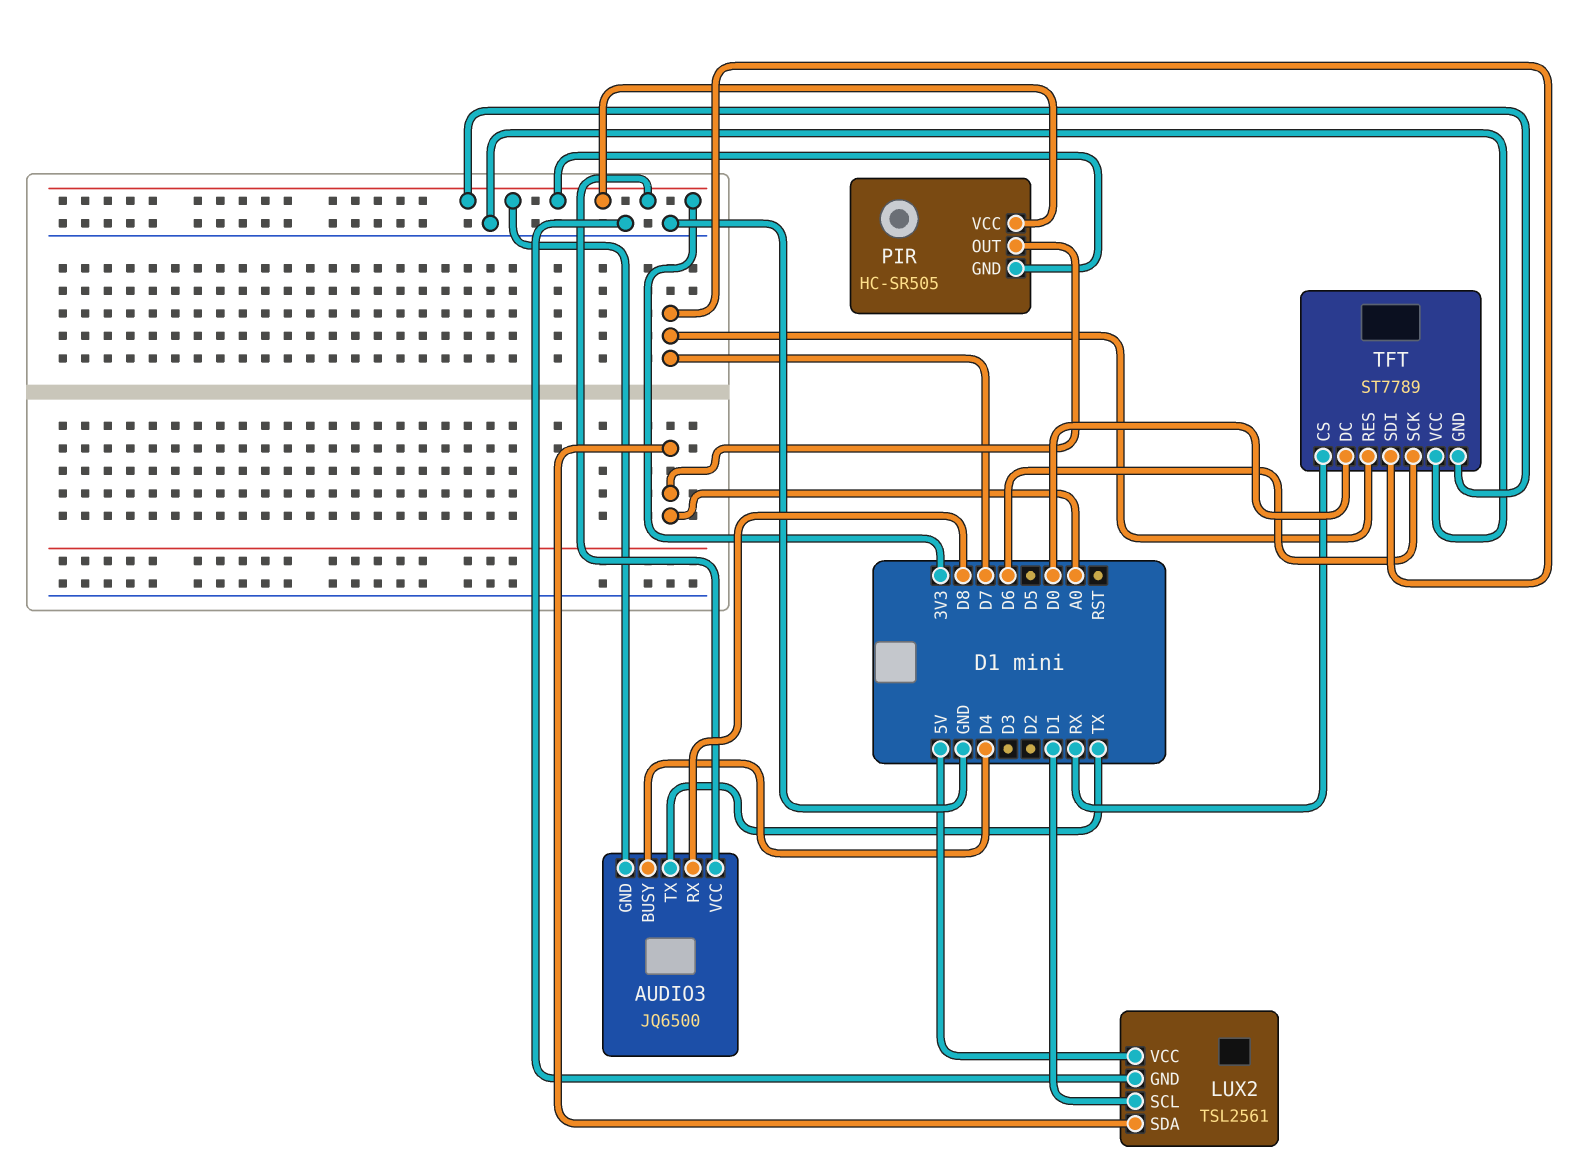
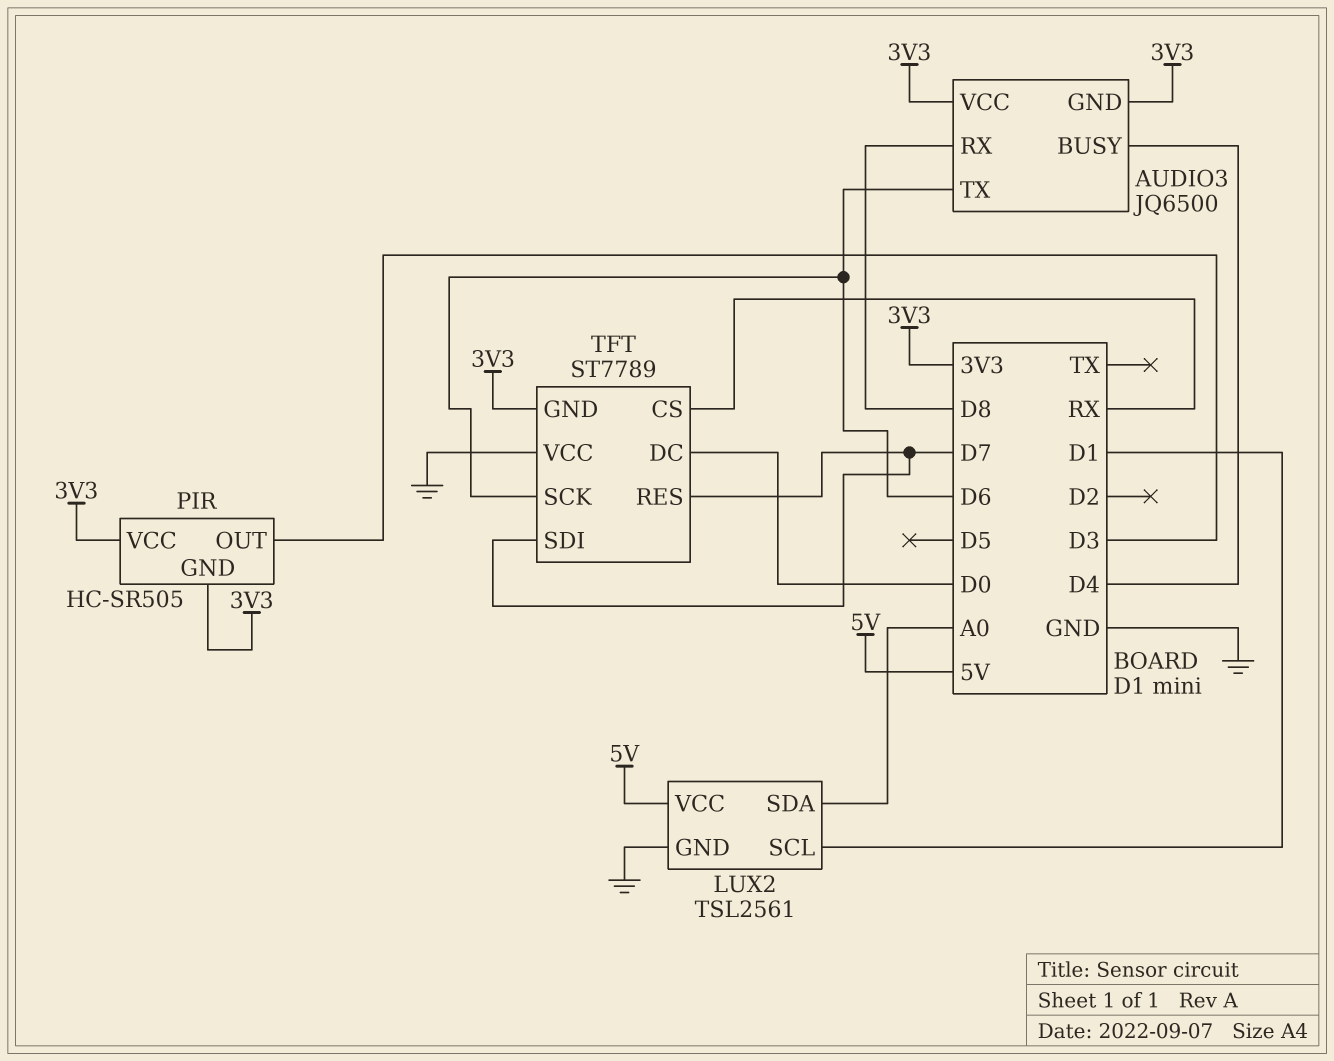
AUDIO3 pin TX: TX -> D6
PIR pin OUT: A0 -> D3

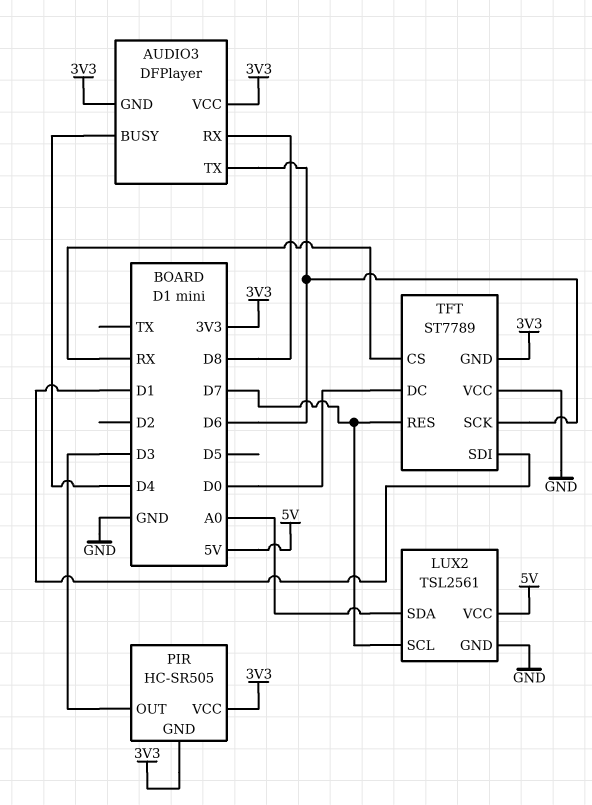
AUDIO3: JQ6500 -> DFPlayer
LUX2 pin SCL: D1 -> D7
TFT pin SDI: D7 -> D1

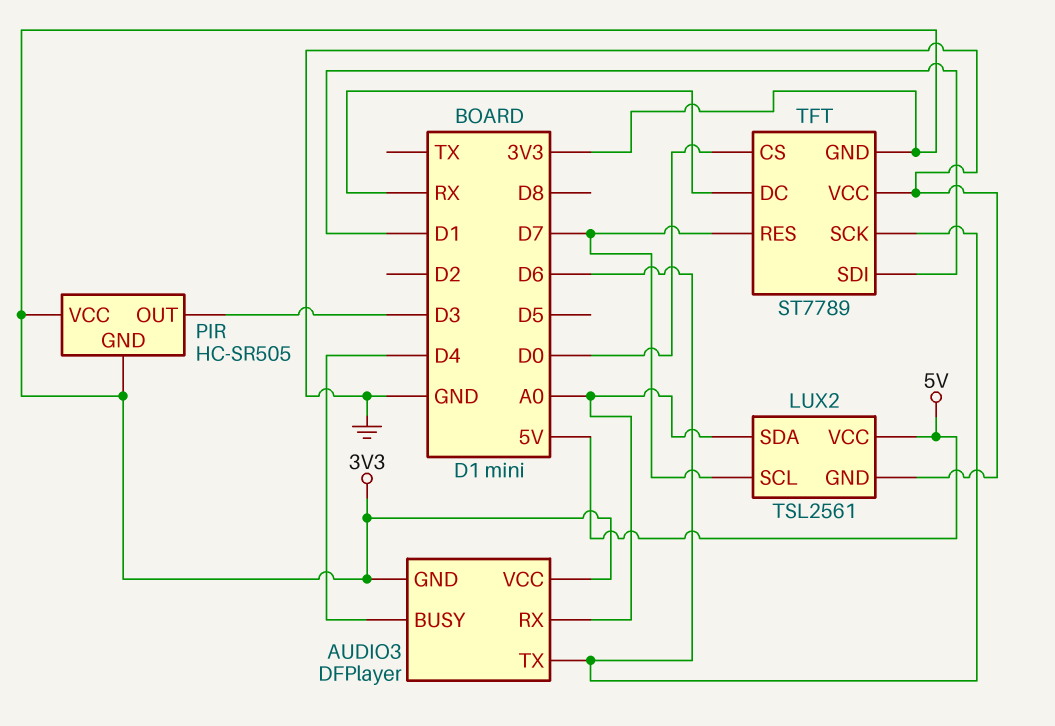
AUDIO3 pin RX: D8 -> A0
TFT pin CS: RX -> D0
TFT pin DC: D0 -> RX

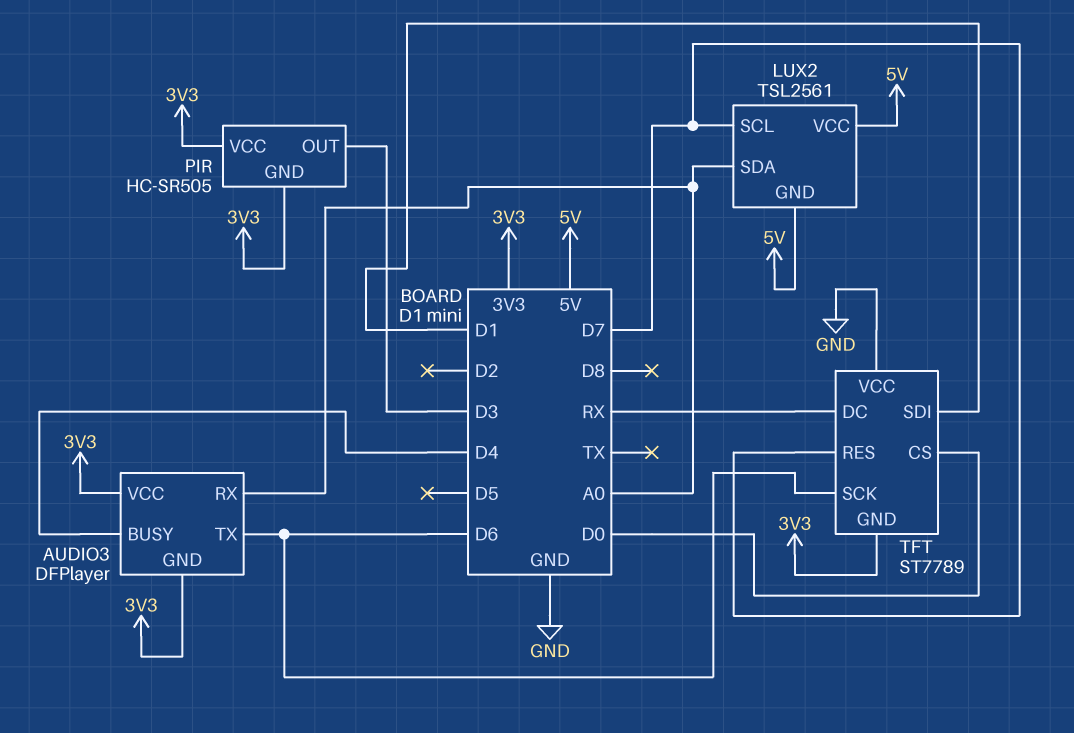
LUX2 pin GND: GND -> 5V

